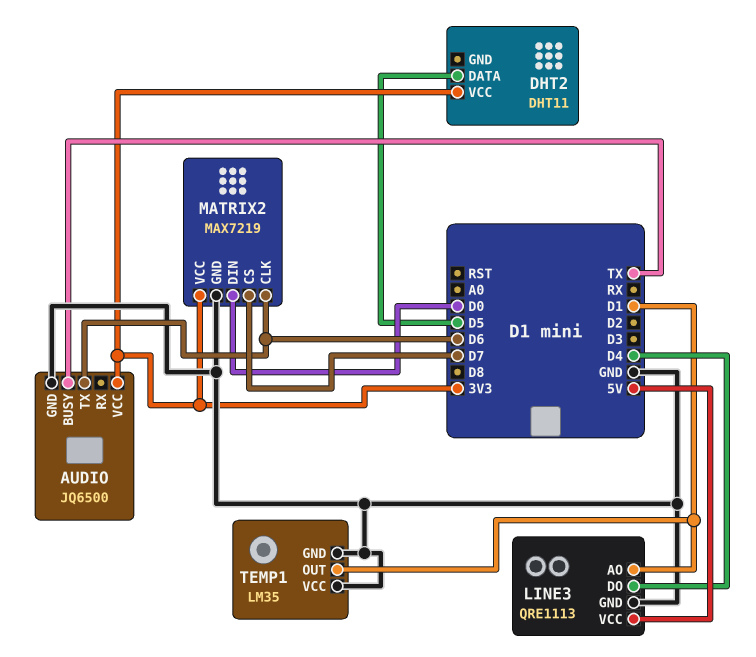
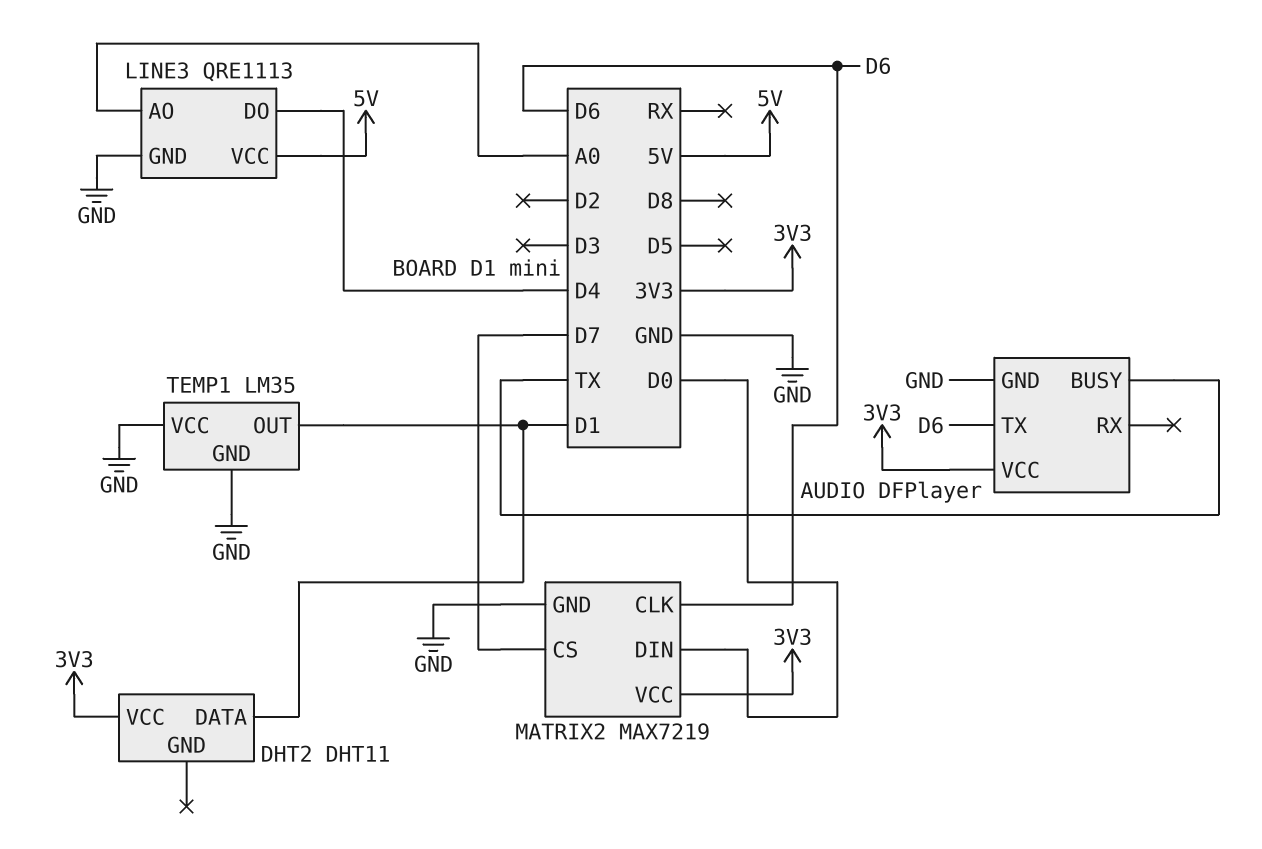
AUDIO: JQ6500 -> DFPlayer
DHT2 pin DATA: D5 -> D1
LINE3 pin AO: D1 -> A0

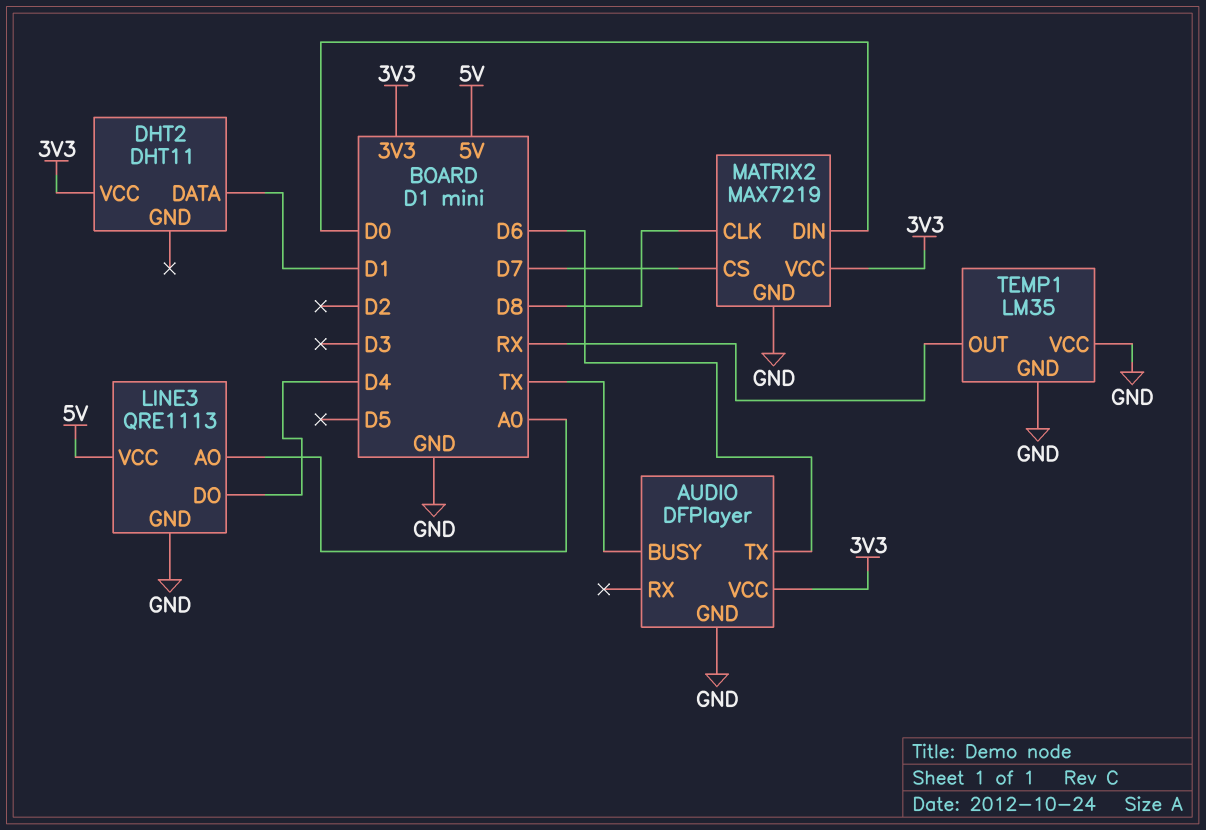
MATRIX2 pin CLK: D6 -> D8
TEMP1 pin OUT: D1 -> RX

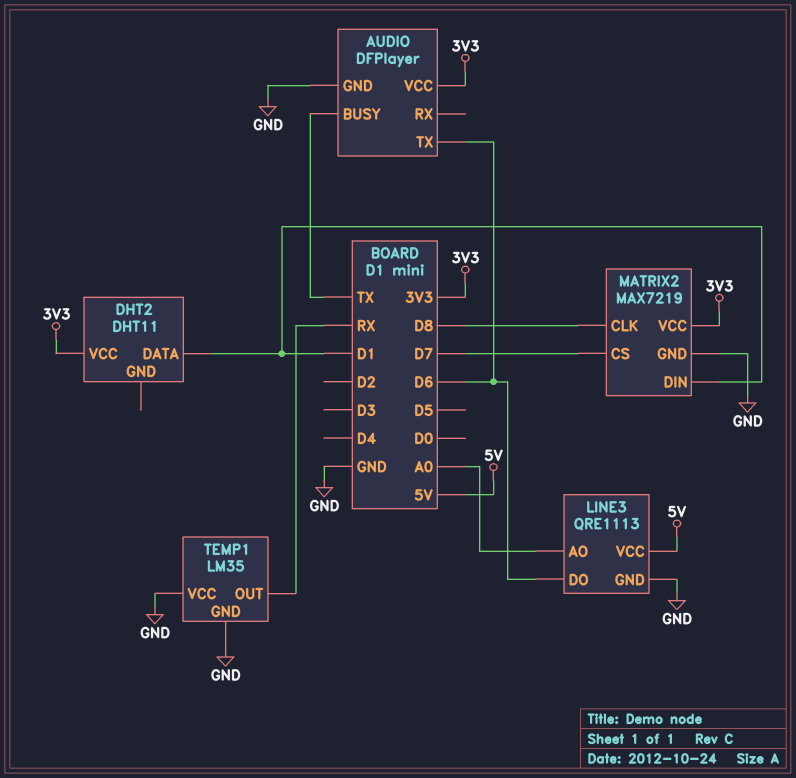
LINE3 pin DO: D4 -> D6
MATRIX2 pin DIN: D0 -> D1

